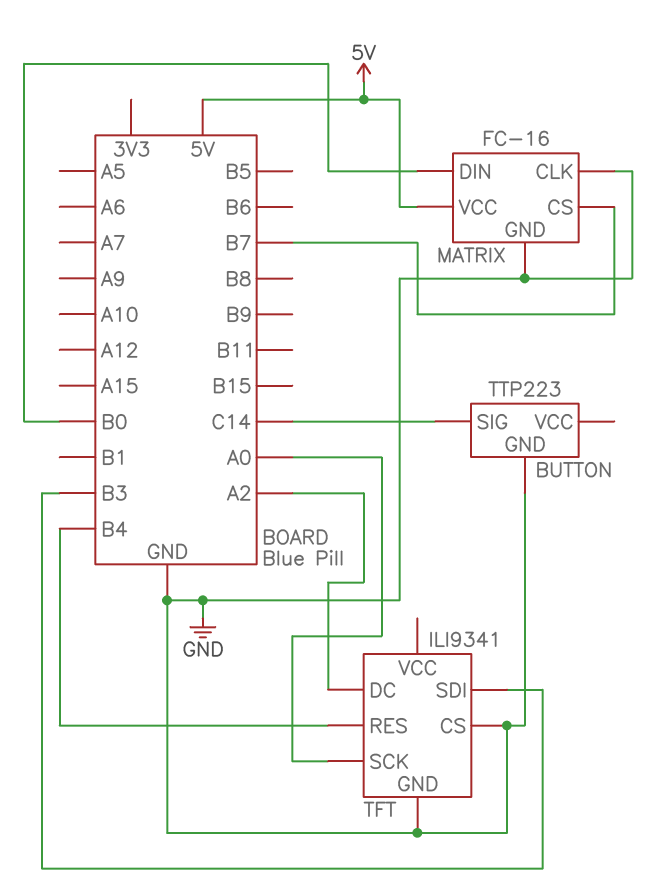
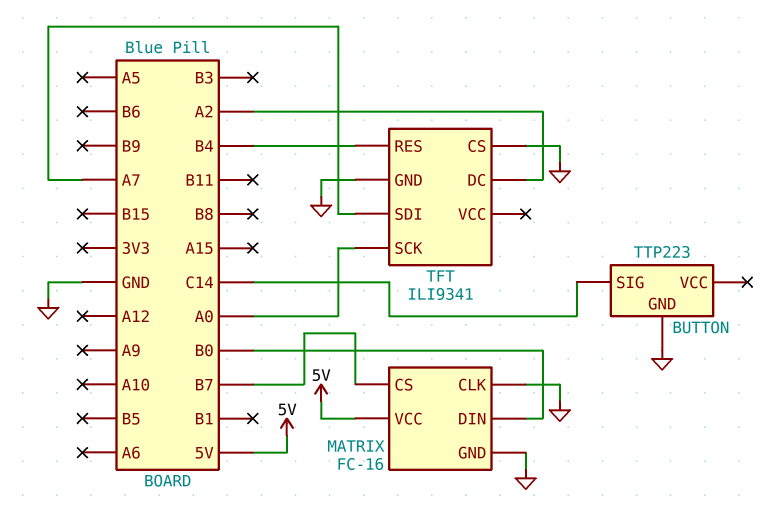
TFT pin SDI: B3 -> A7

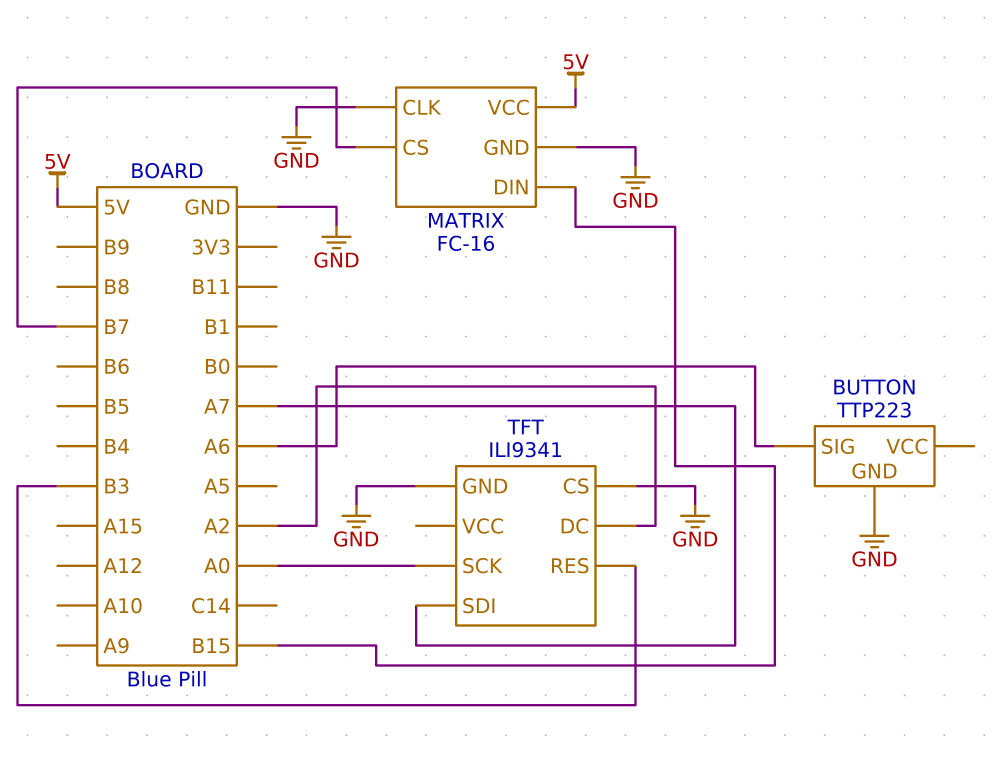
BUTTON pin SIG: C14 -> A6
MATRIX pin DIN: B0 -> B15
TFT pin RES: B4 -> B3

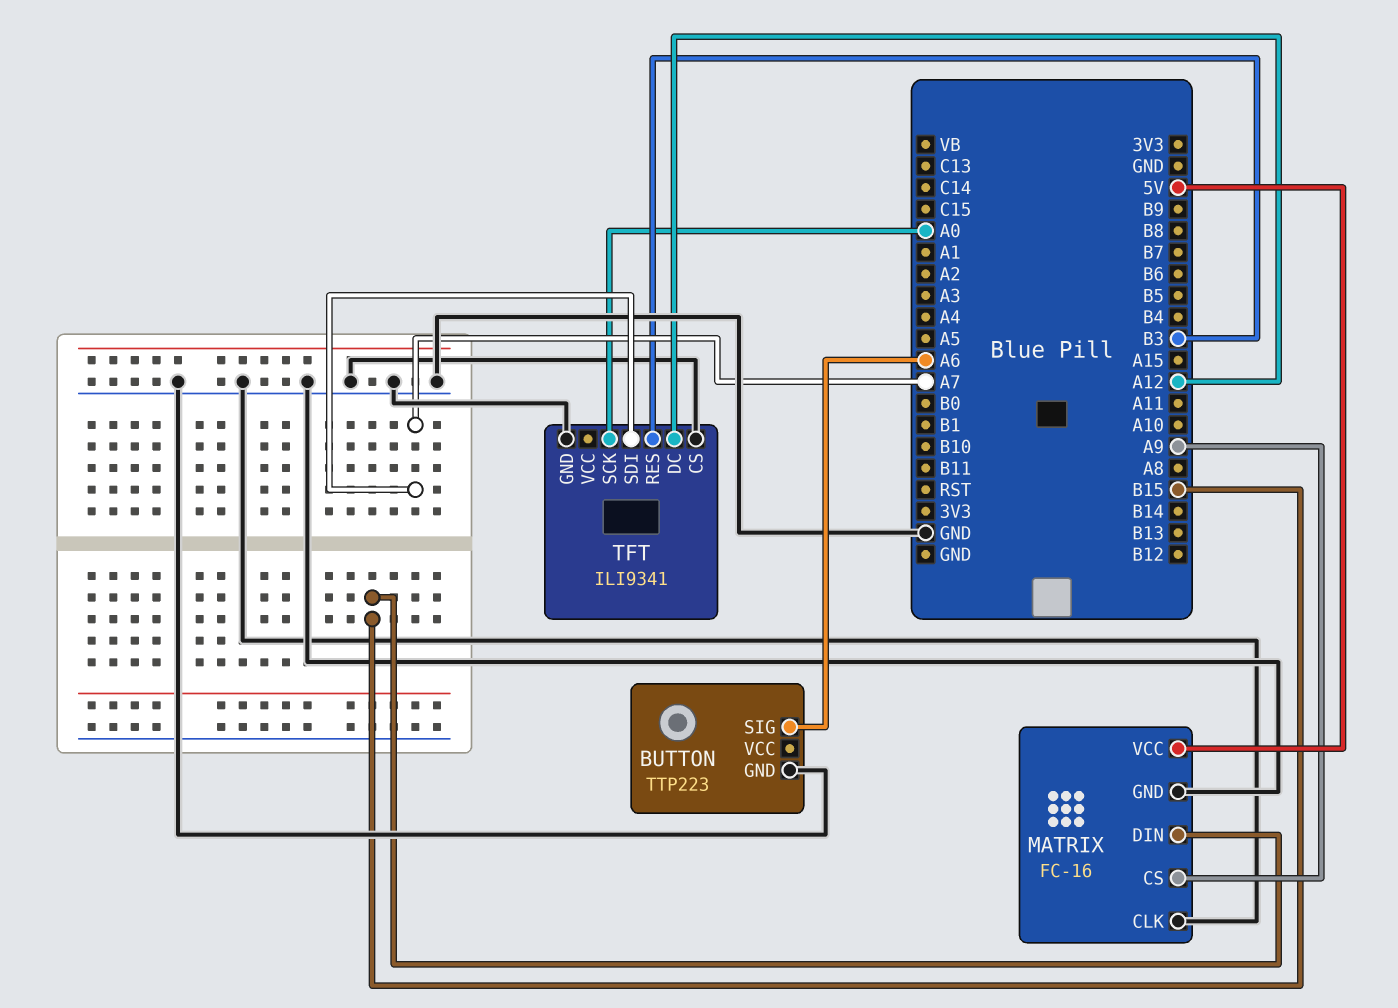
MATRIX pin CS: B7 -> A9
TFT pin DC: A2 -> A12

